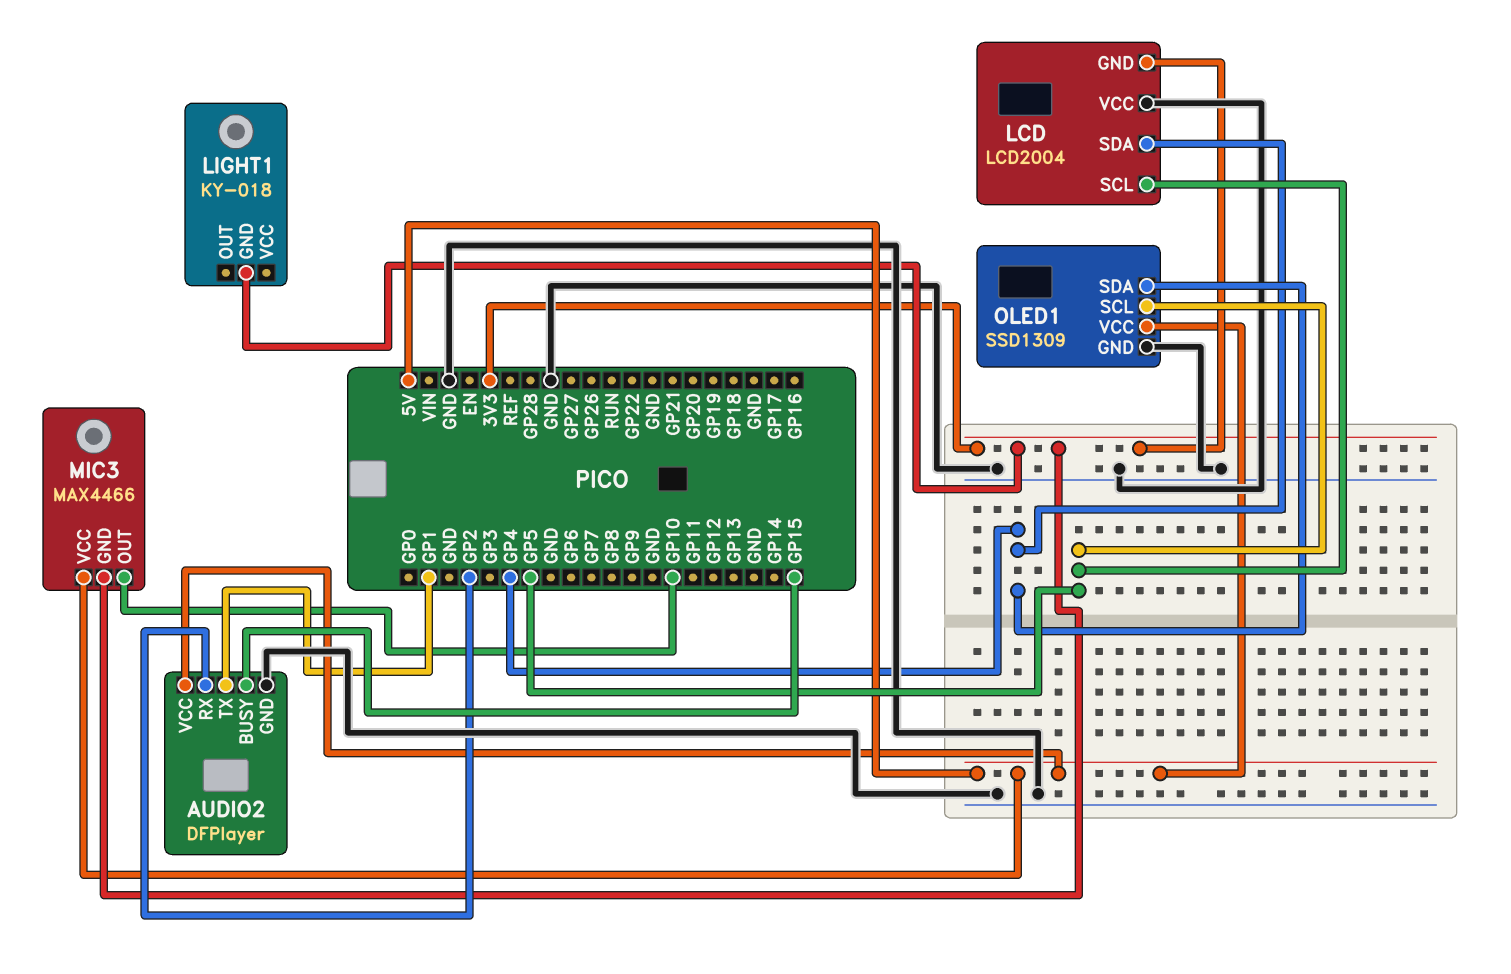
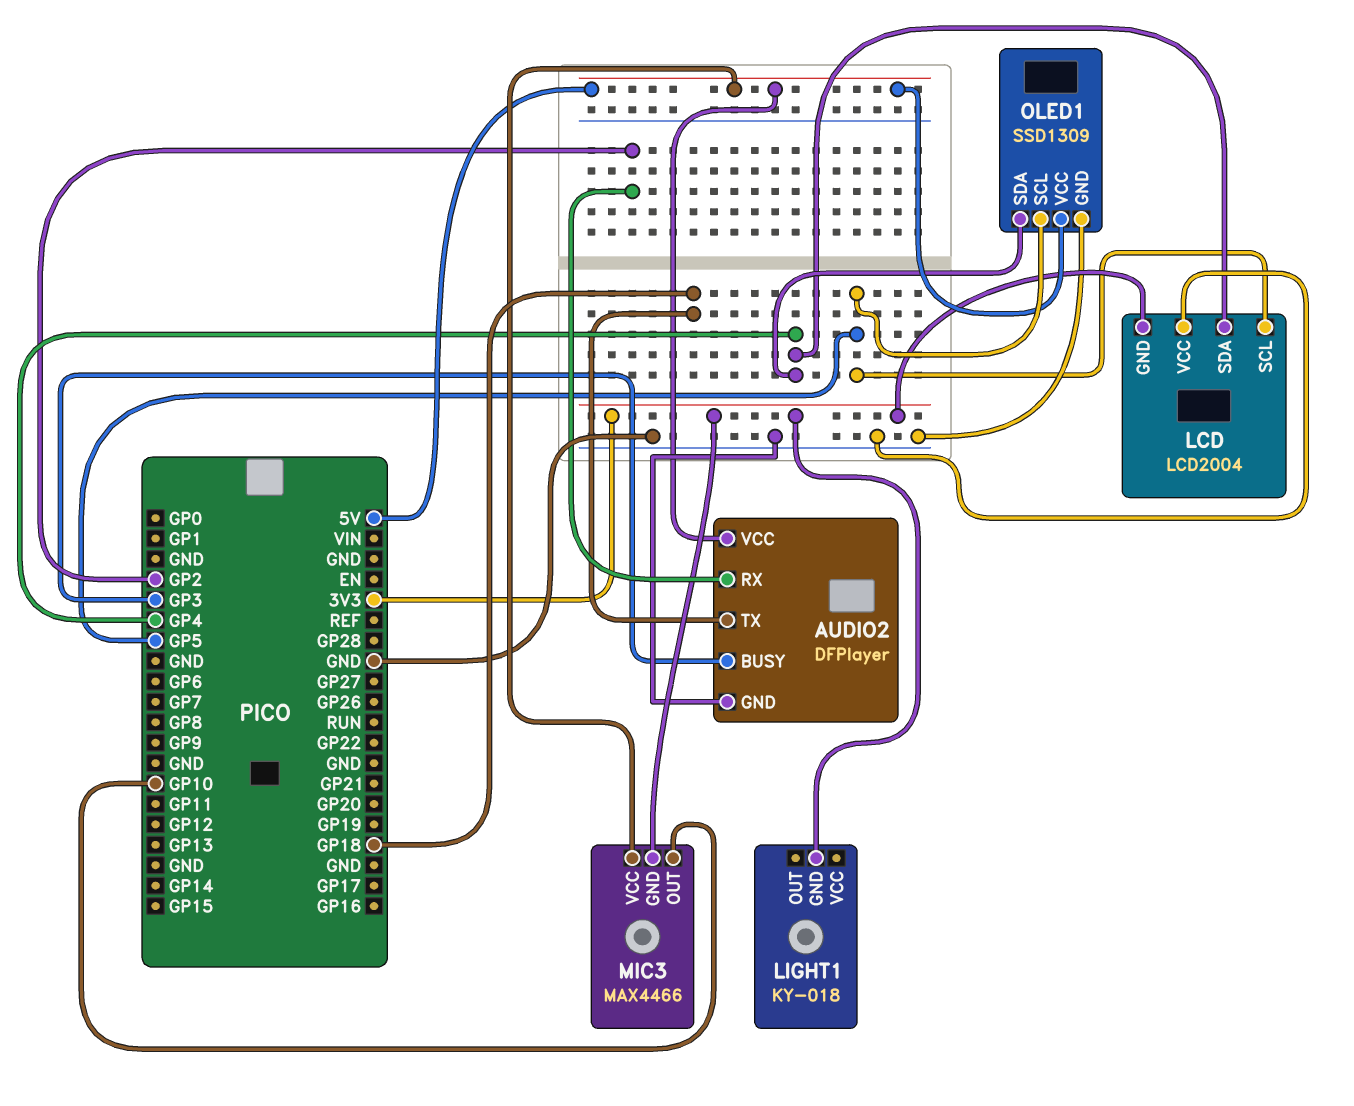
AUDIO2 pin BUSY: GP15 -> GP3
AUDIO2 pin TX: GP1 -> GP18

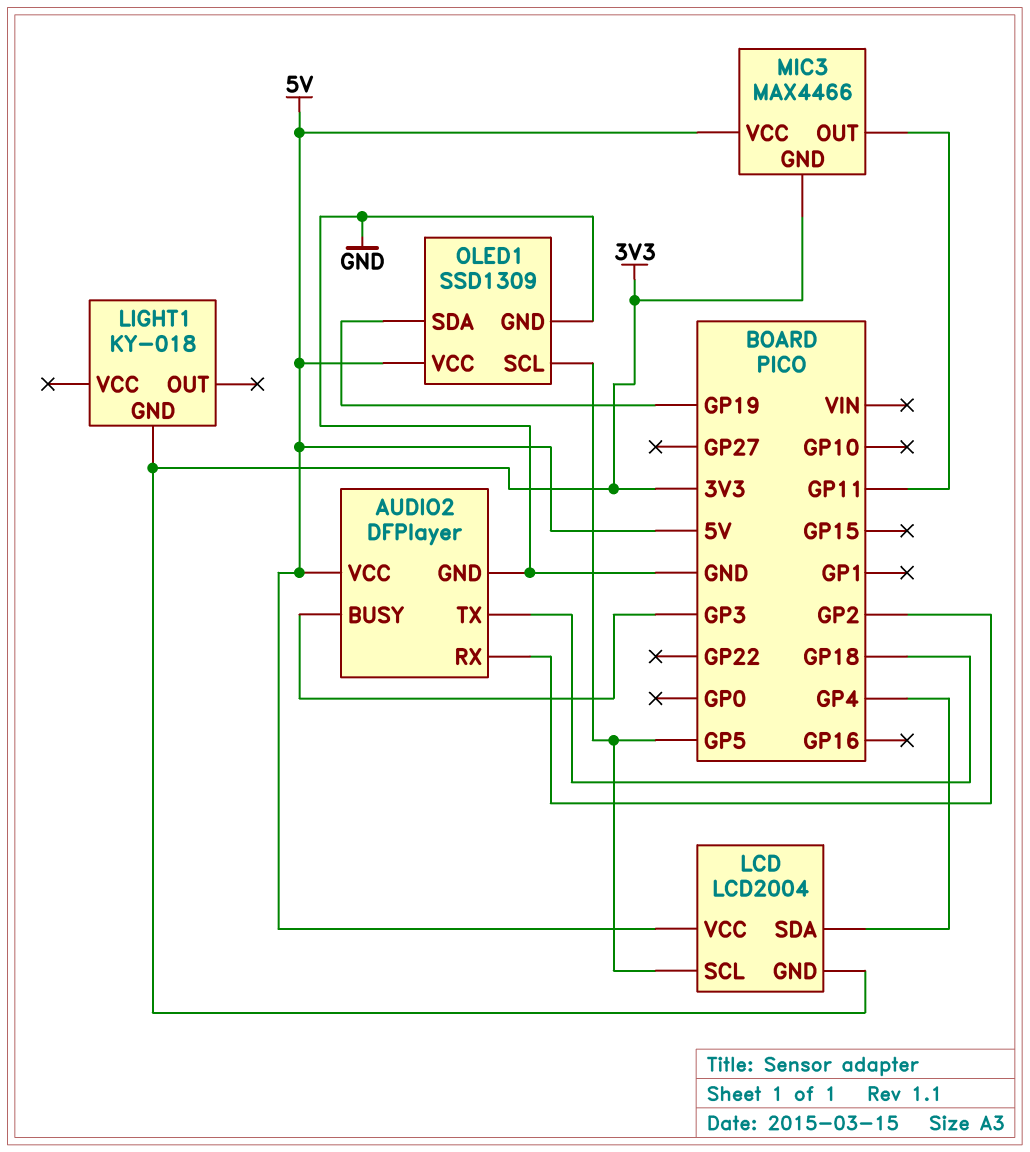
LCD pin VCC: GND -> 5V
MIC3 pin OUT: GP10 -> GP11
OLED1 pin SDA: GP4 -> GP19

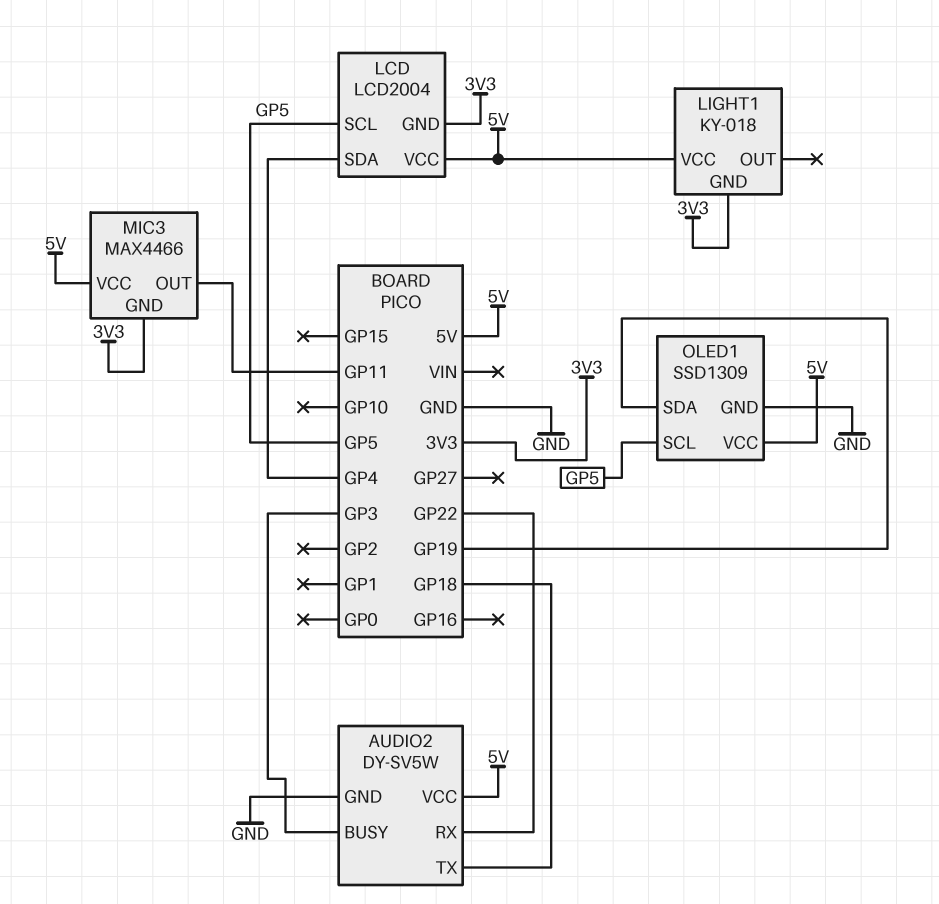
AUDIO2: DFPlayer -> DY-SV5W
AUDIO2 pin RX: GP2 -> GP22
LIGHT1 pin VCC: none -> 5V

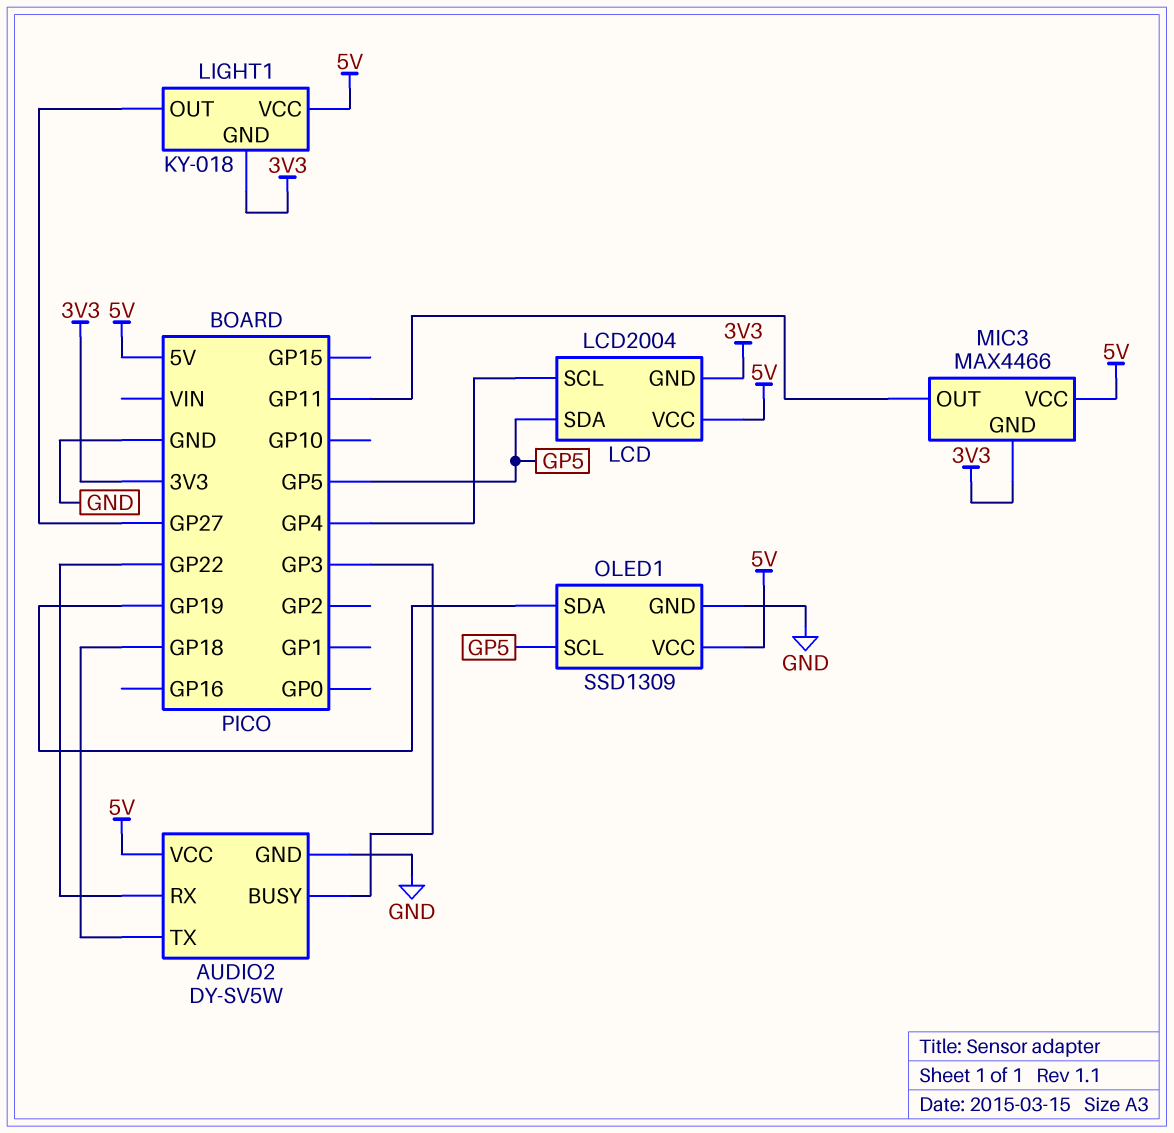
LCD pin SCL: GP5 -> GP4
LCD pin SDA: GP4 -> GP5
LIGHT1 pin OUT: none -> GP27

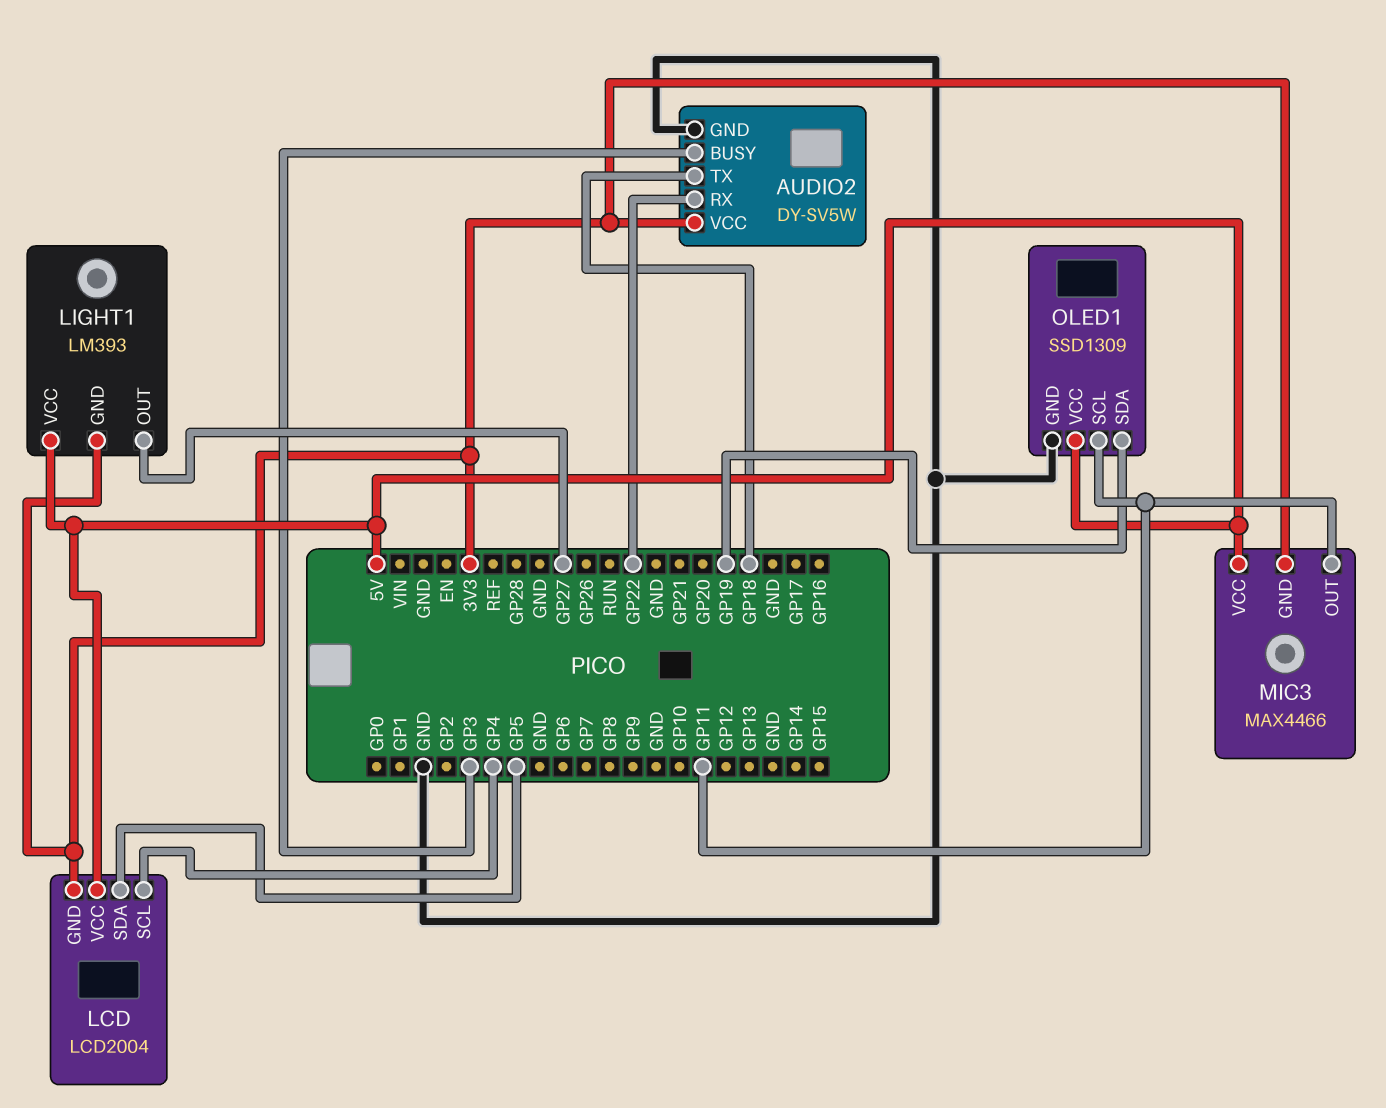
AUDIO2 pin VCC: 5V -> 3V3
LIGHT1: KY-018 -> LM393
OLED1 pin SCL: GP5 -> GP11

